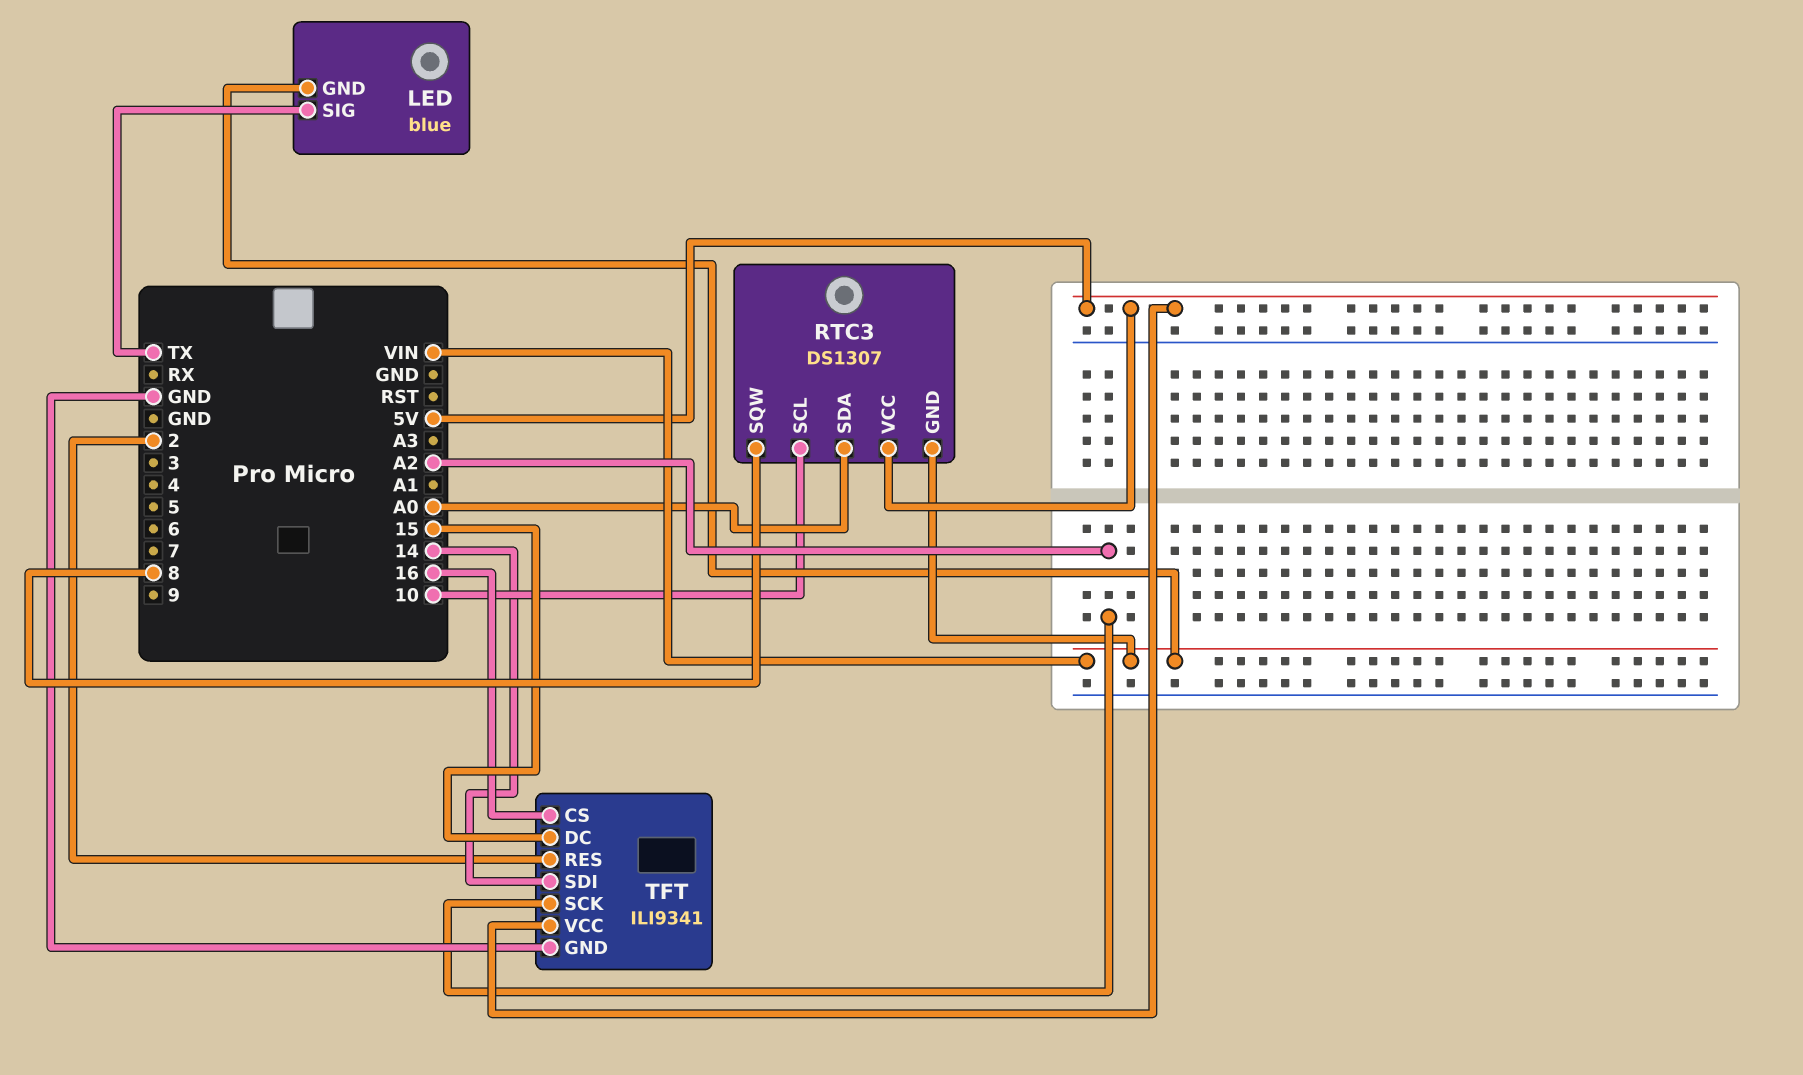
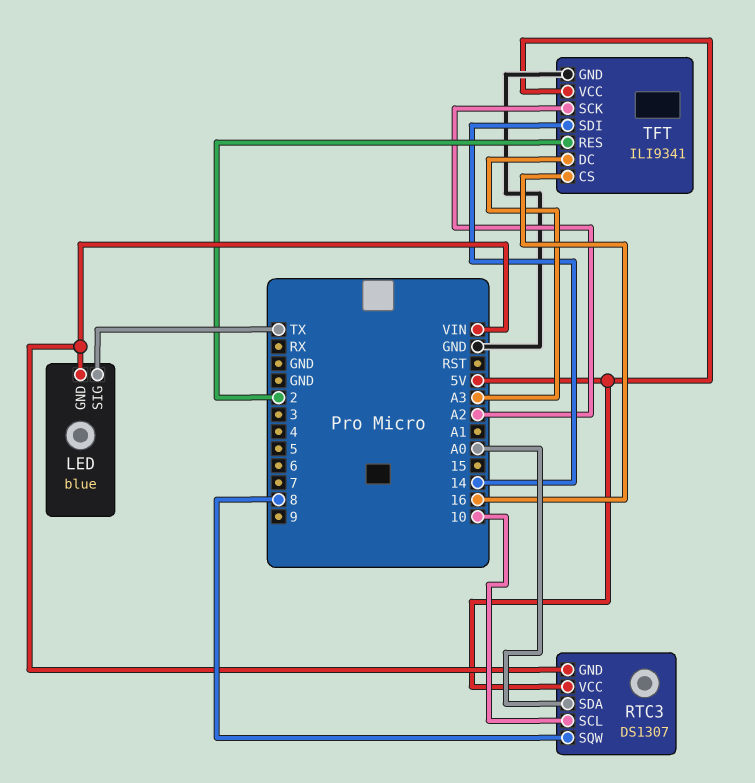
TFT pin DC: 15 -> A3

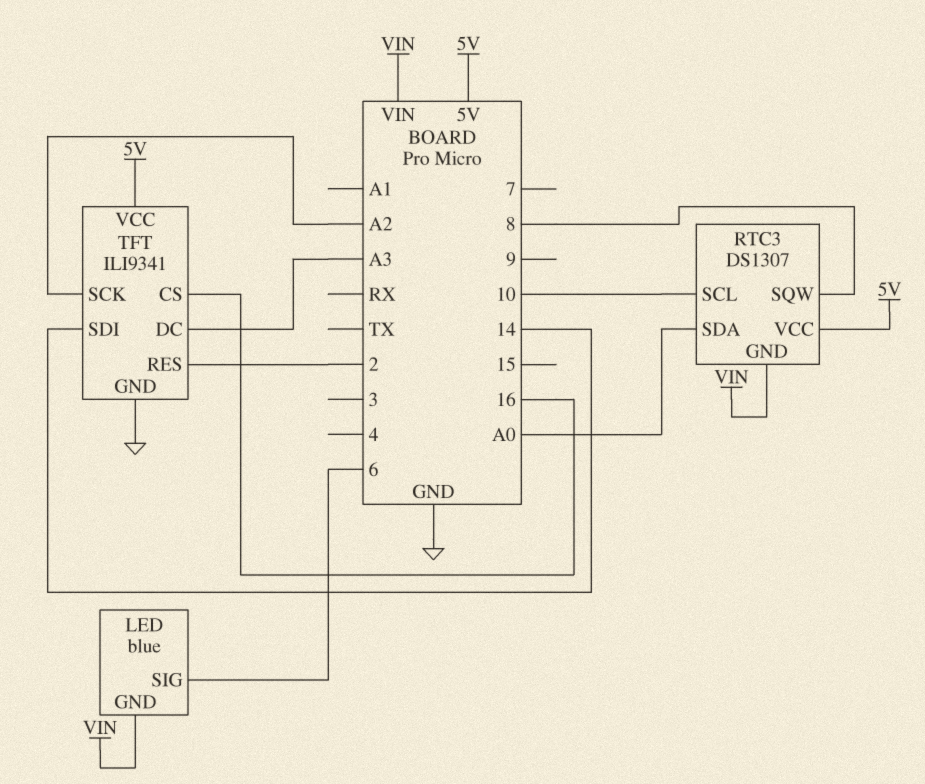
LED pin SIG: TX -> 6

